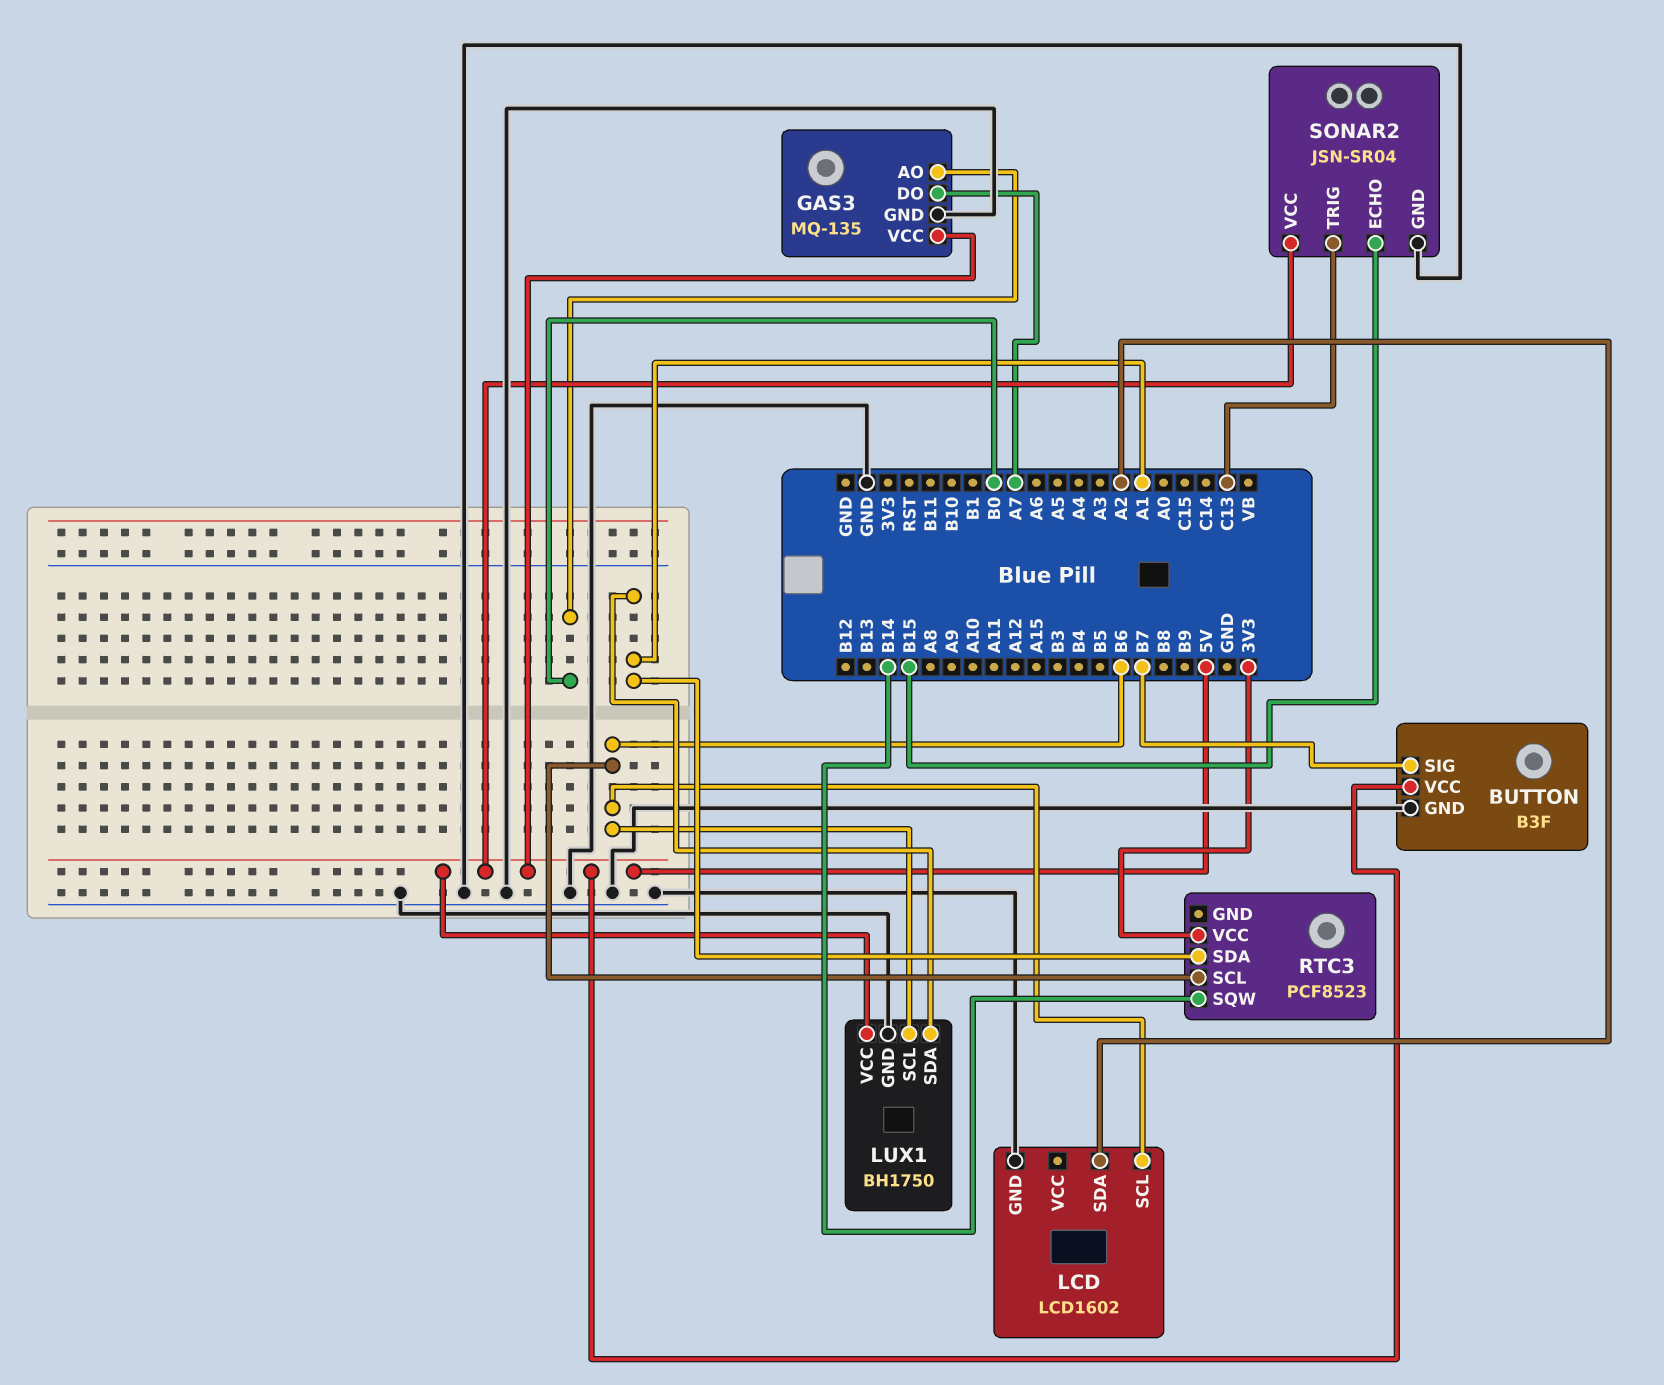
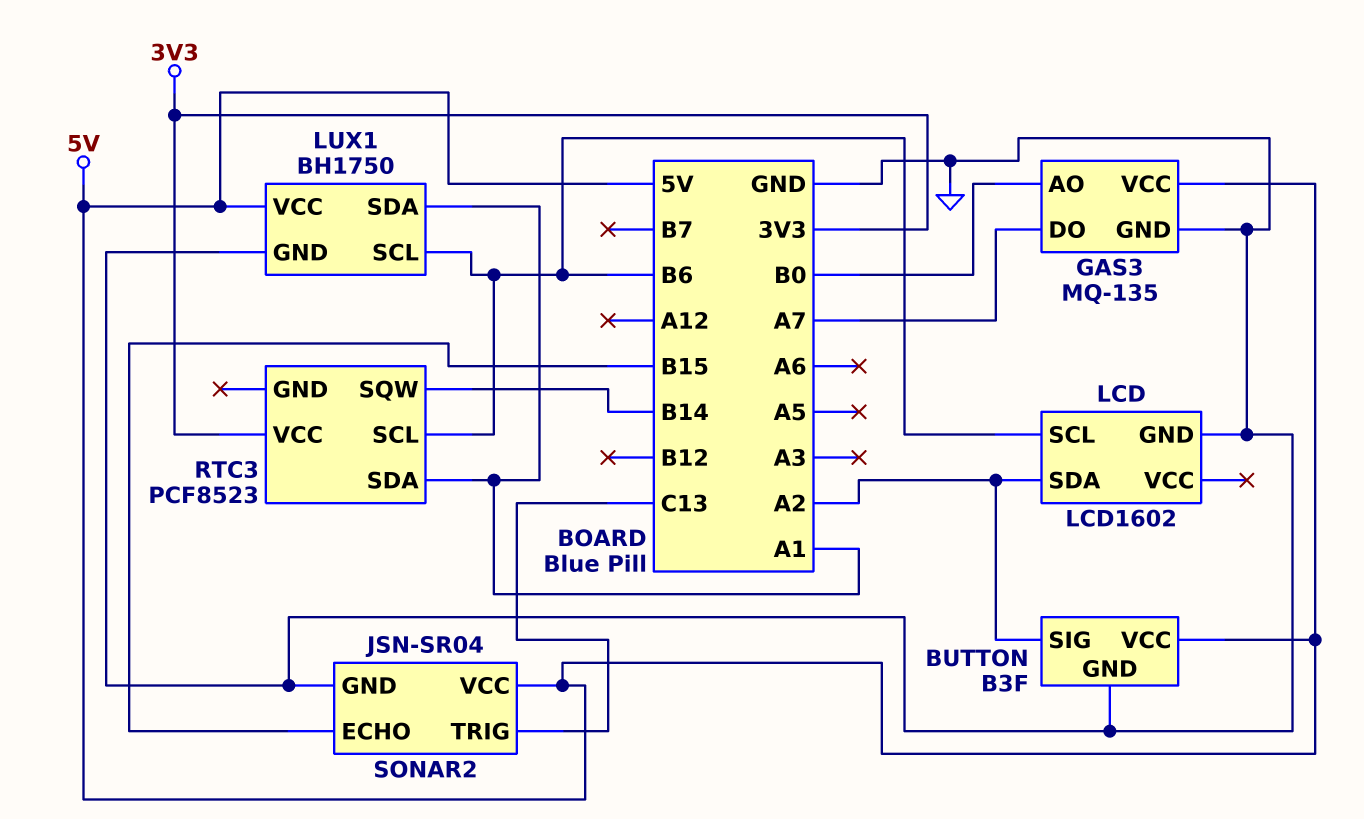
BUTTON pin SIG: B7 -> A2

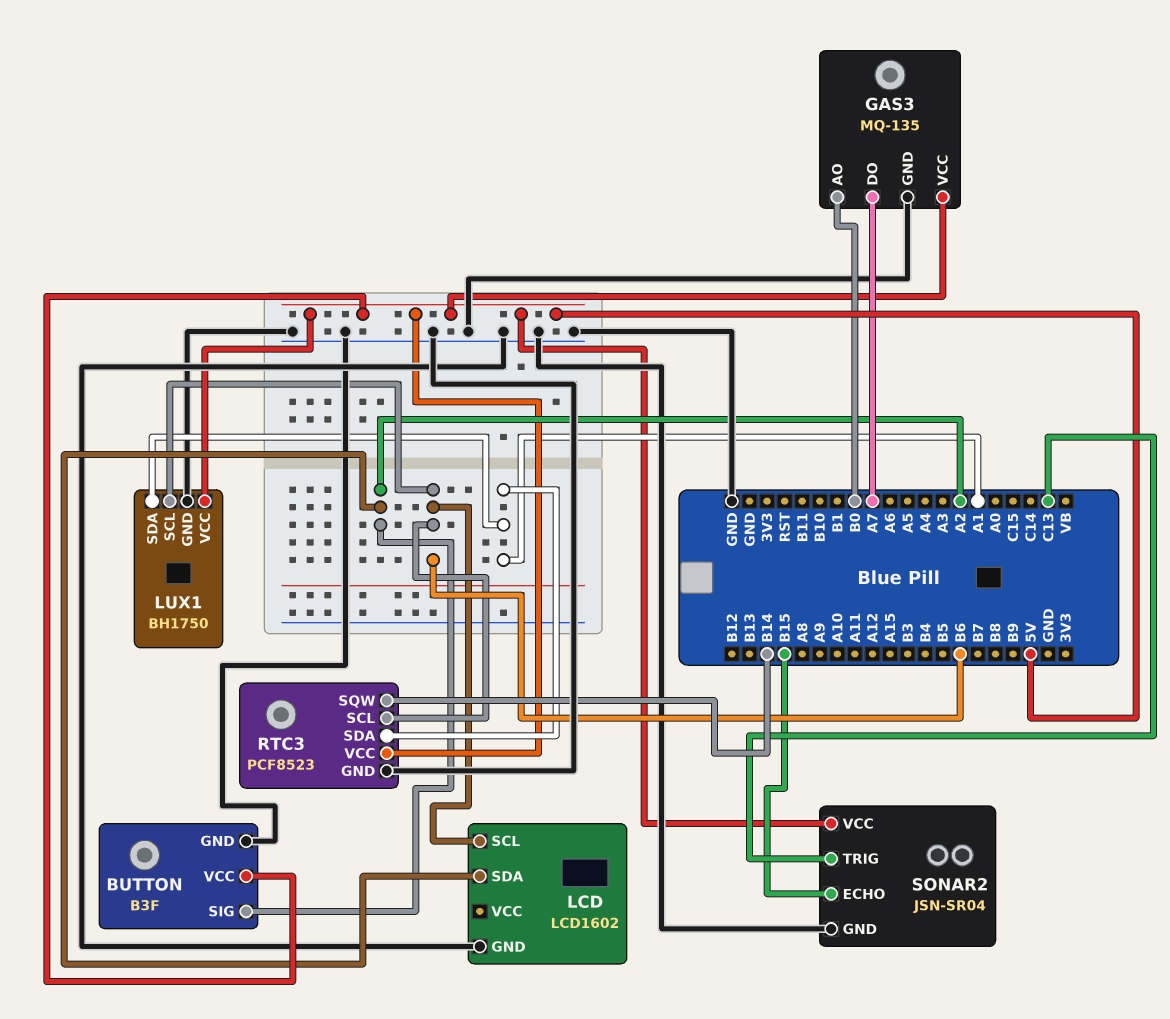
RTC3 pin GND: none -> GND
RTC3 pin VCC: 3V3 -> 5V

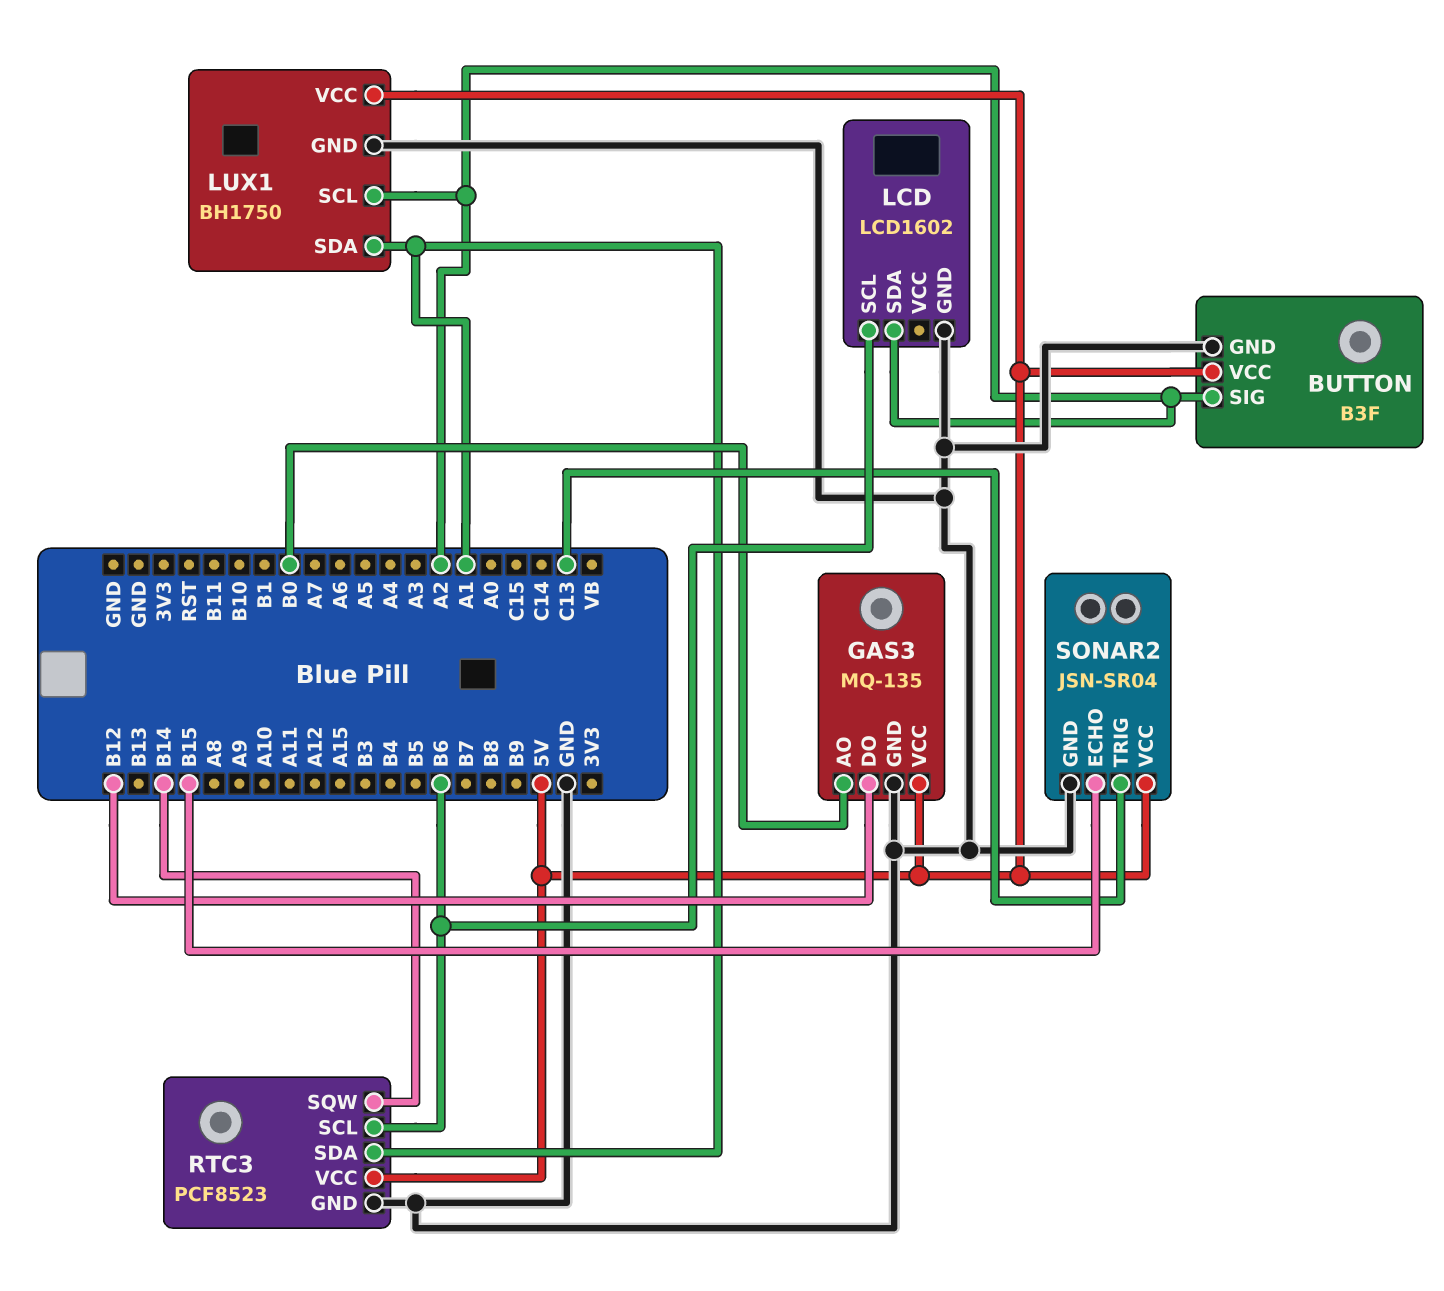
GAS3 pin DO: A7 -> B12
LUX1 pin SCL: B6 -> A2

